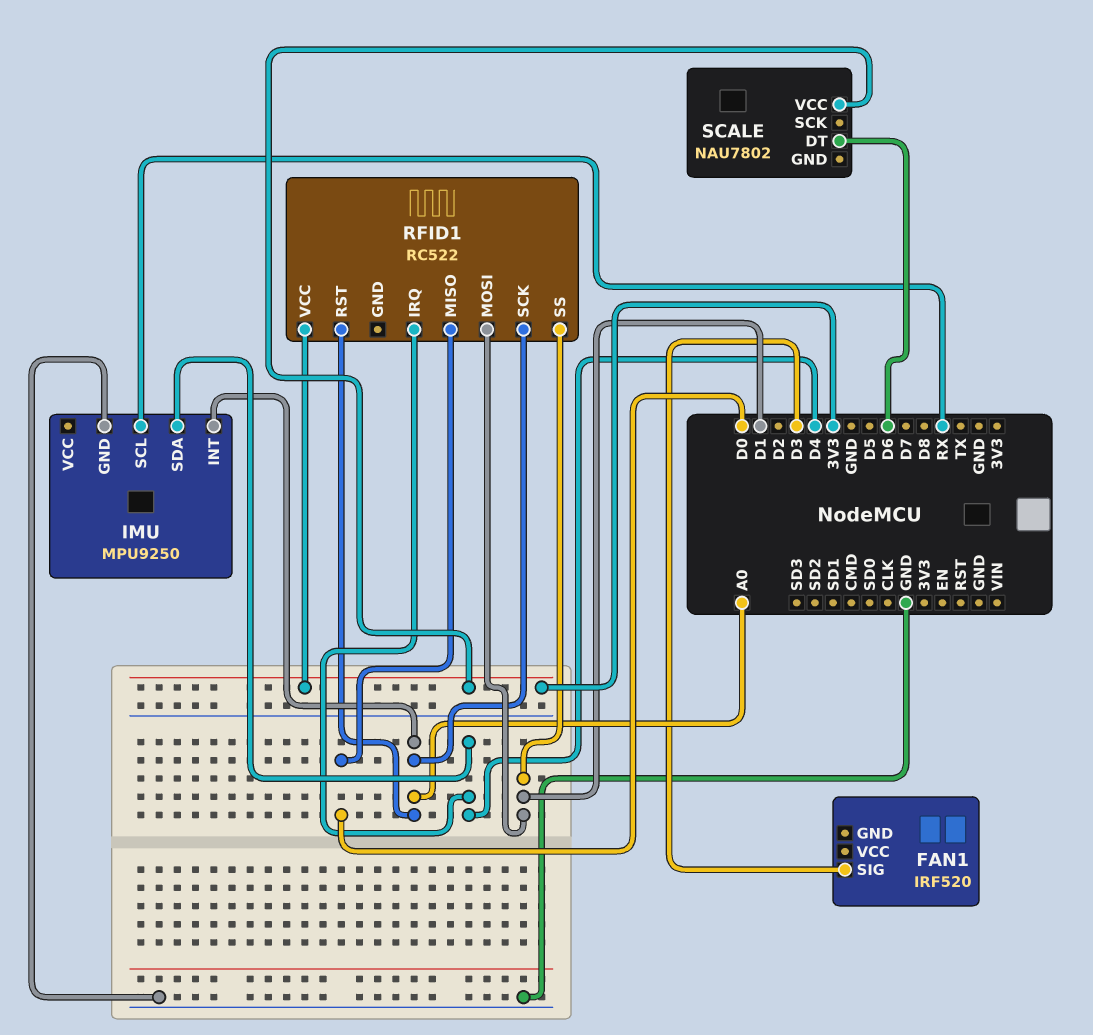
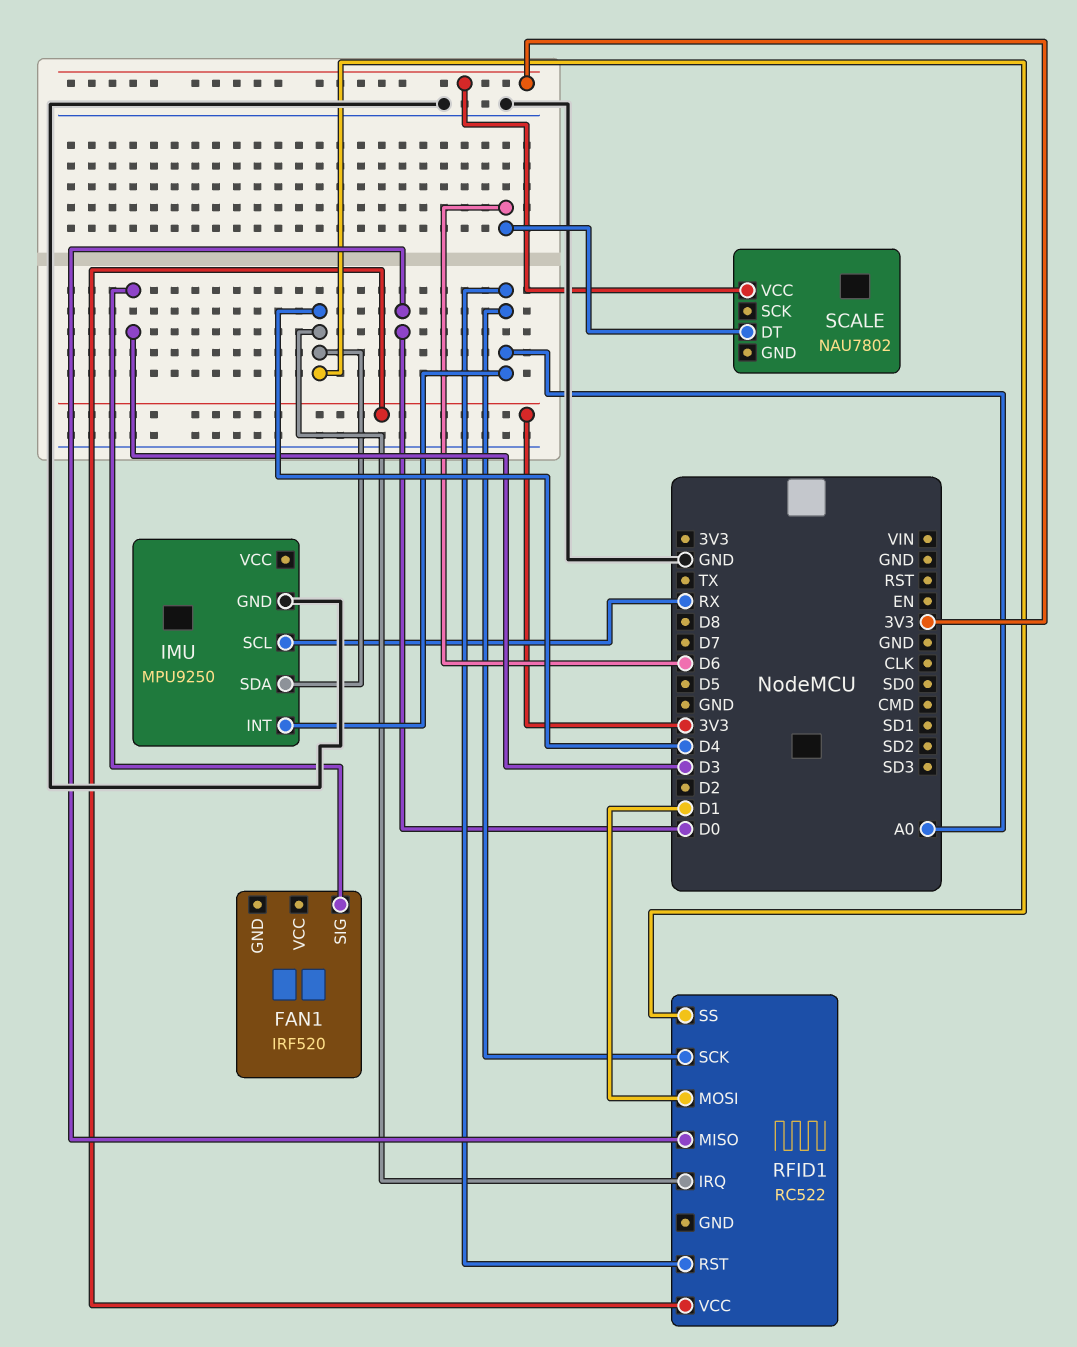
RFID1 pin SS: D1 -> D4

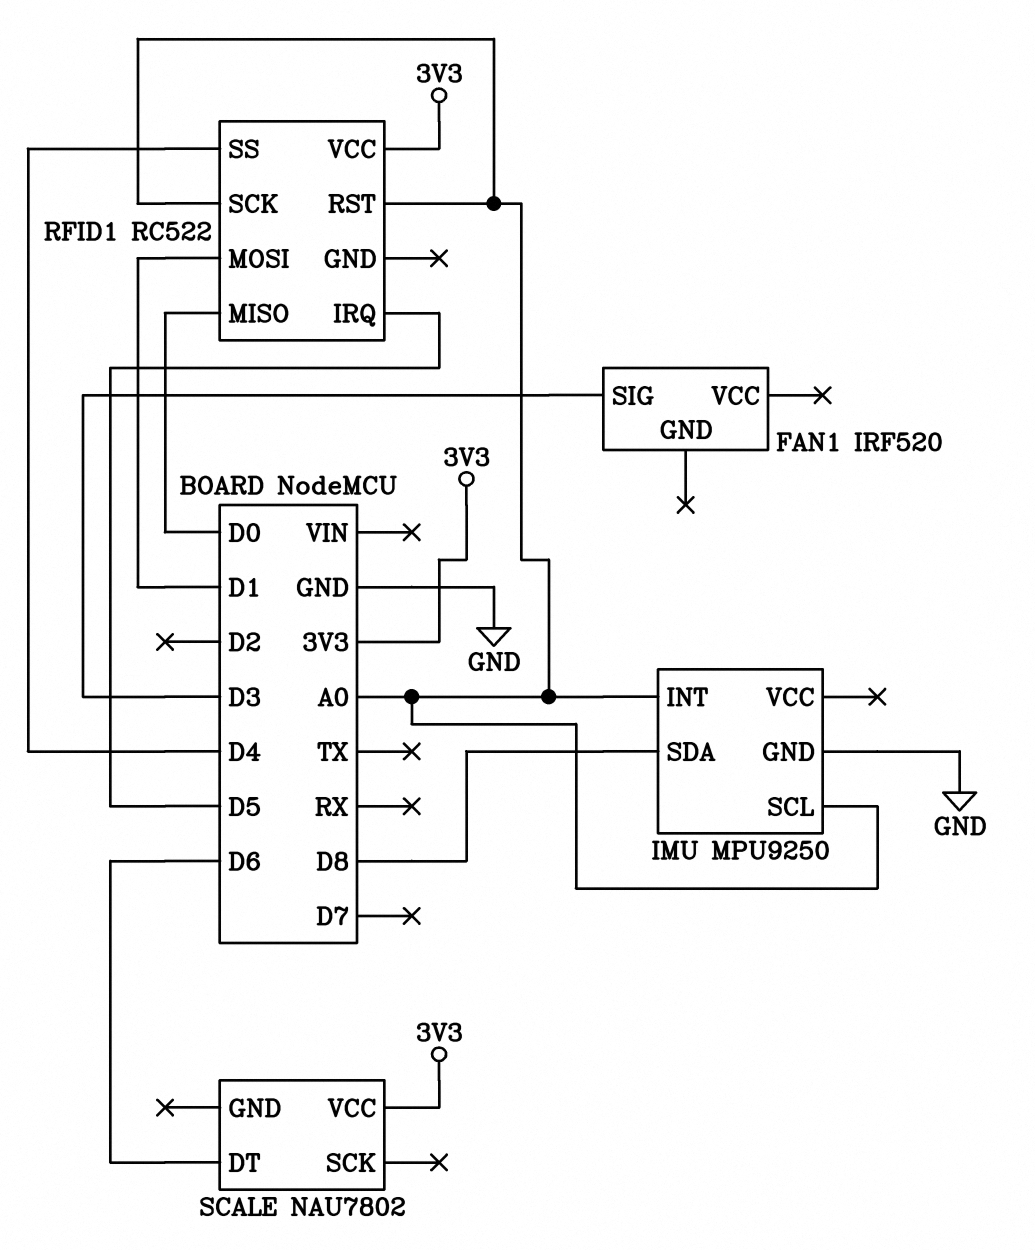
IMU pin SCL: RX -> A0
IMU pin SDA: D4 -> D8
RFID1 pin IRQ: D4 -> D5

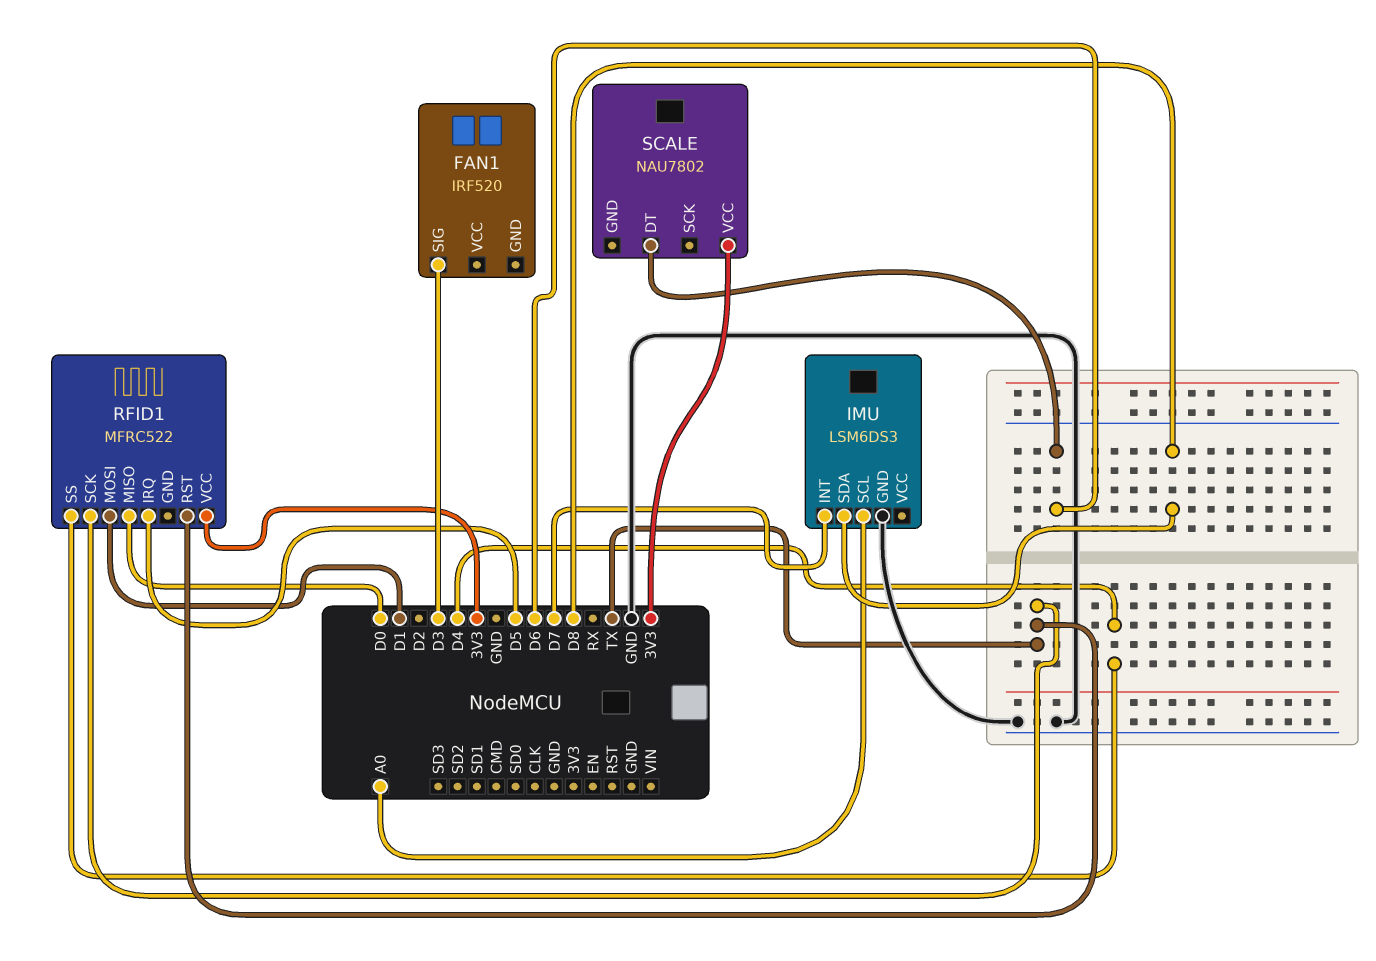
IMU: MPU9250 -> LSM6DS3
IMU pin INT: A0 -> D7
RFID1: RC522 -> MFRC522
RFID1 pin RST: A0 -> TX
RFID1 pin SCK: A0 -> TX

